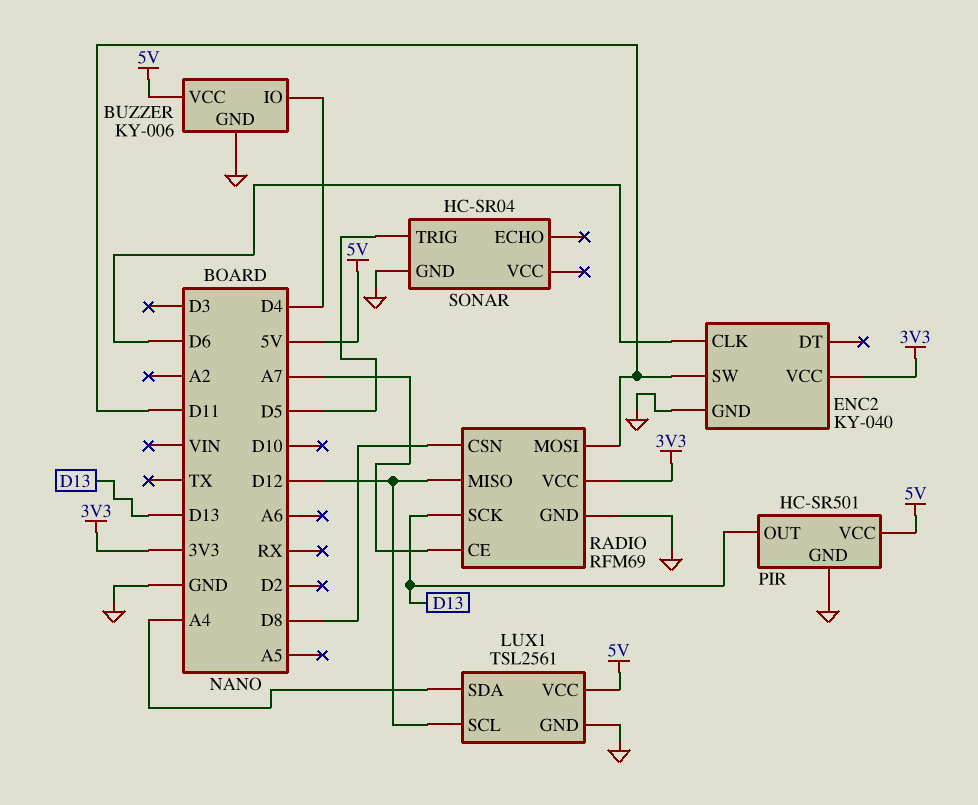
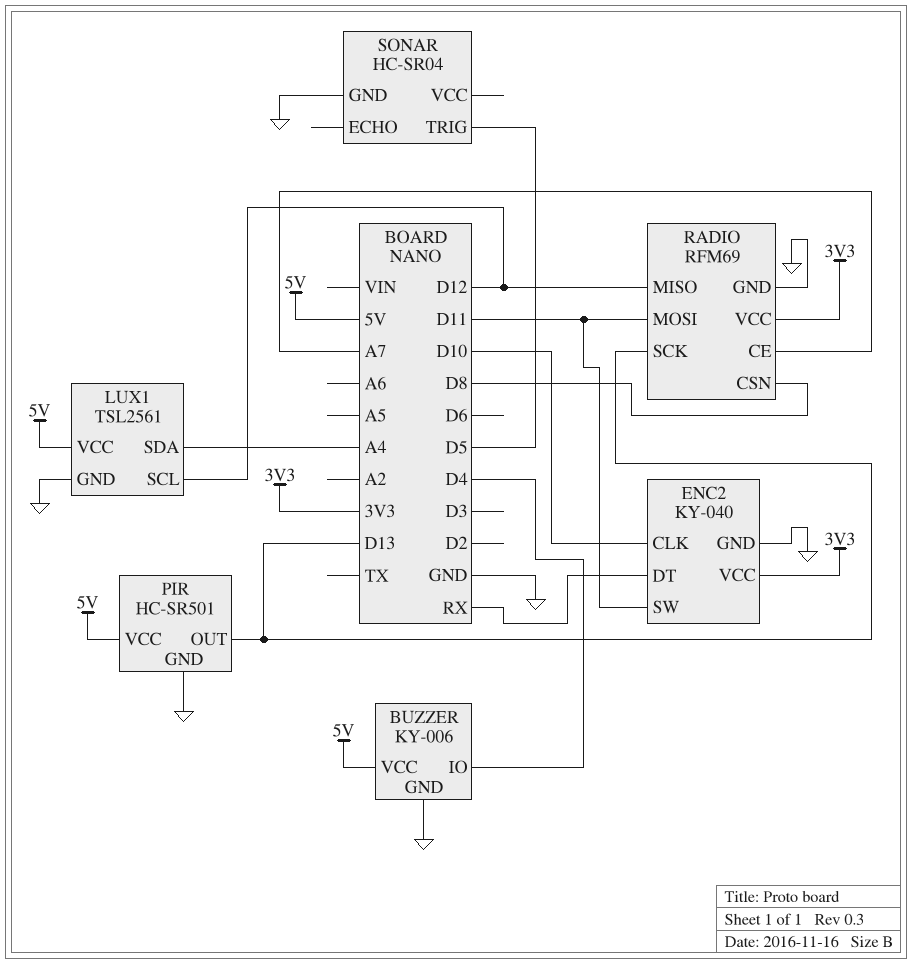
ENC2 pin CLK: D6 -> D10
ENC2 pin DT: none -> RX

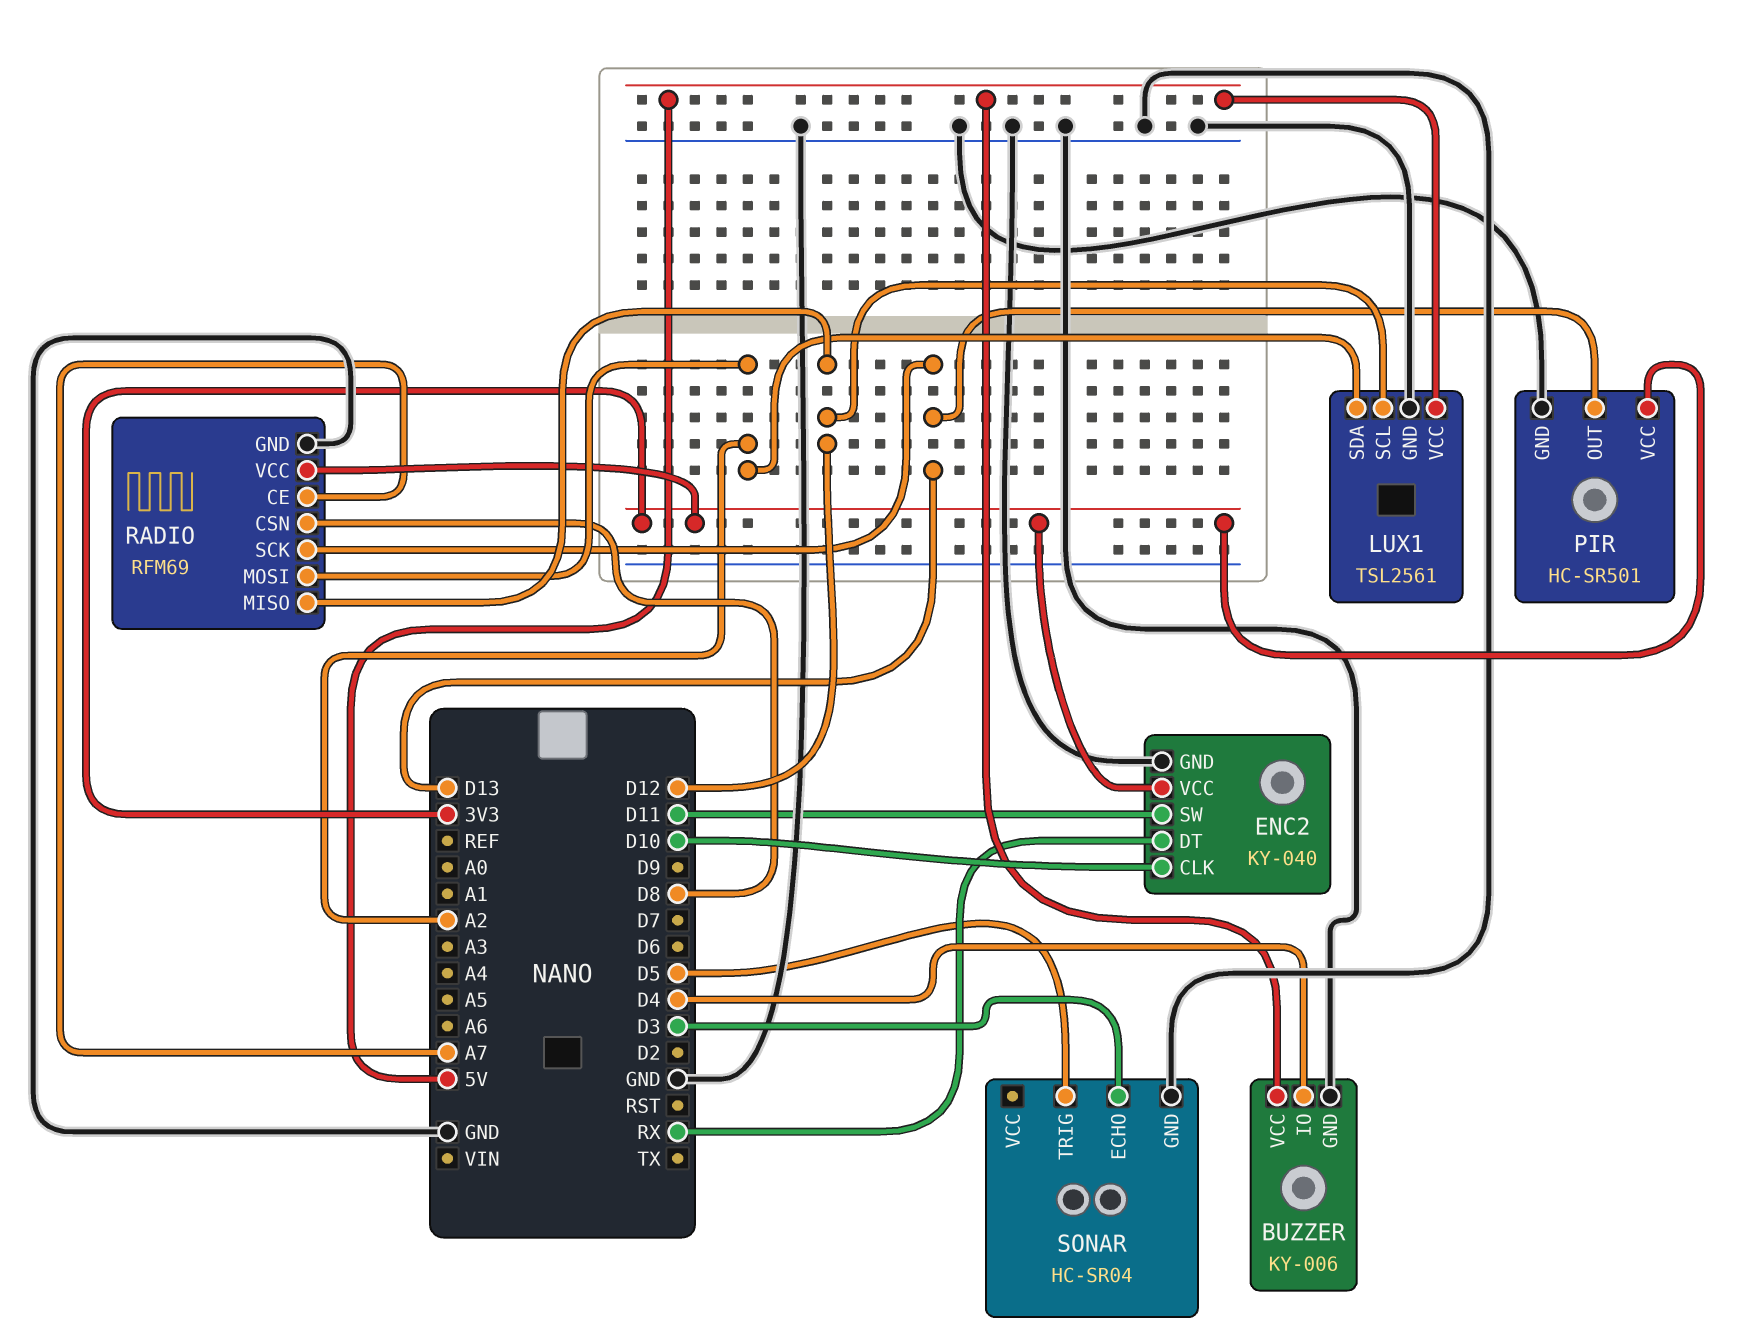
LUX1 pin SDA: A4 -> A2
PIR pin VCC: 5V -> 3V3
RADIO pin MOSI: D11 -> A2
SONAR pin ECHO: none -> D3

